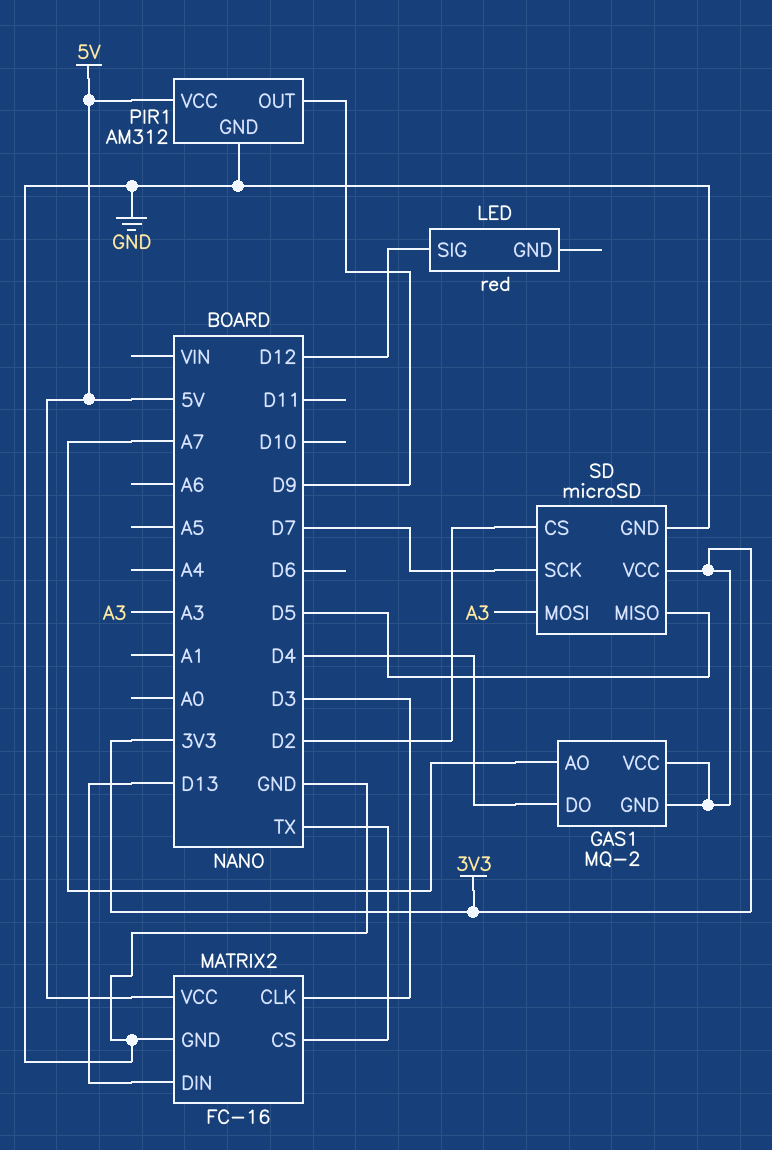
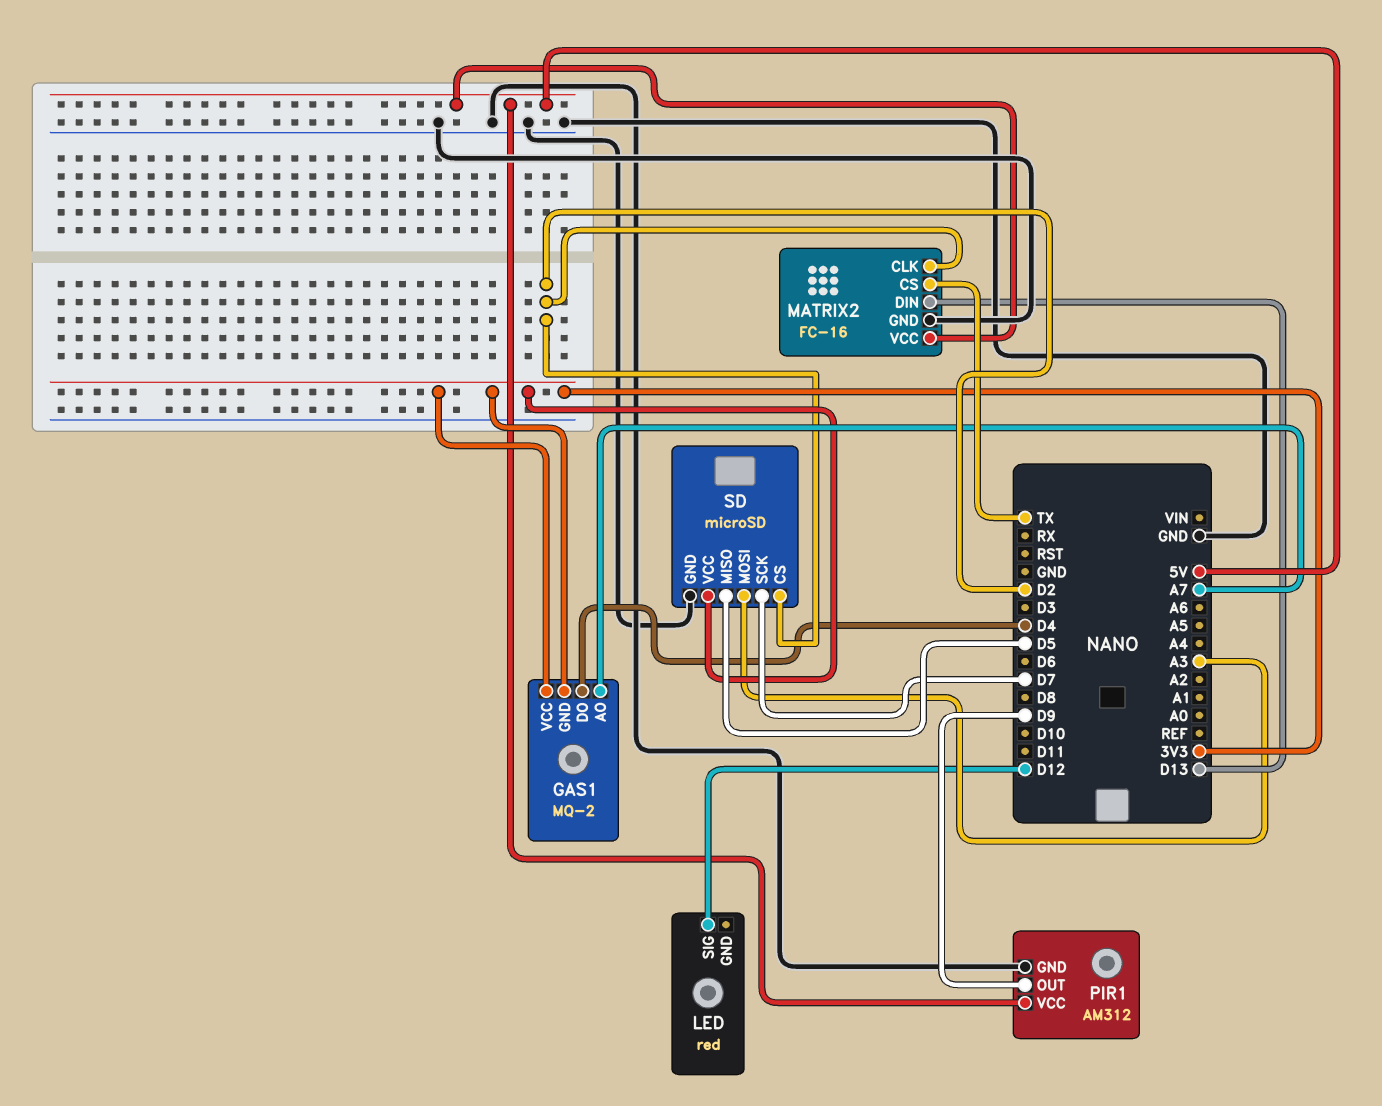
MATRIX2 pin CLK: D3 -> D2

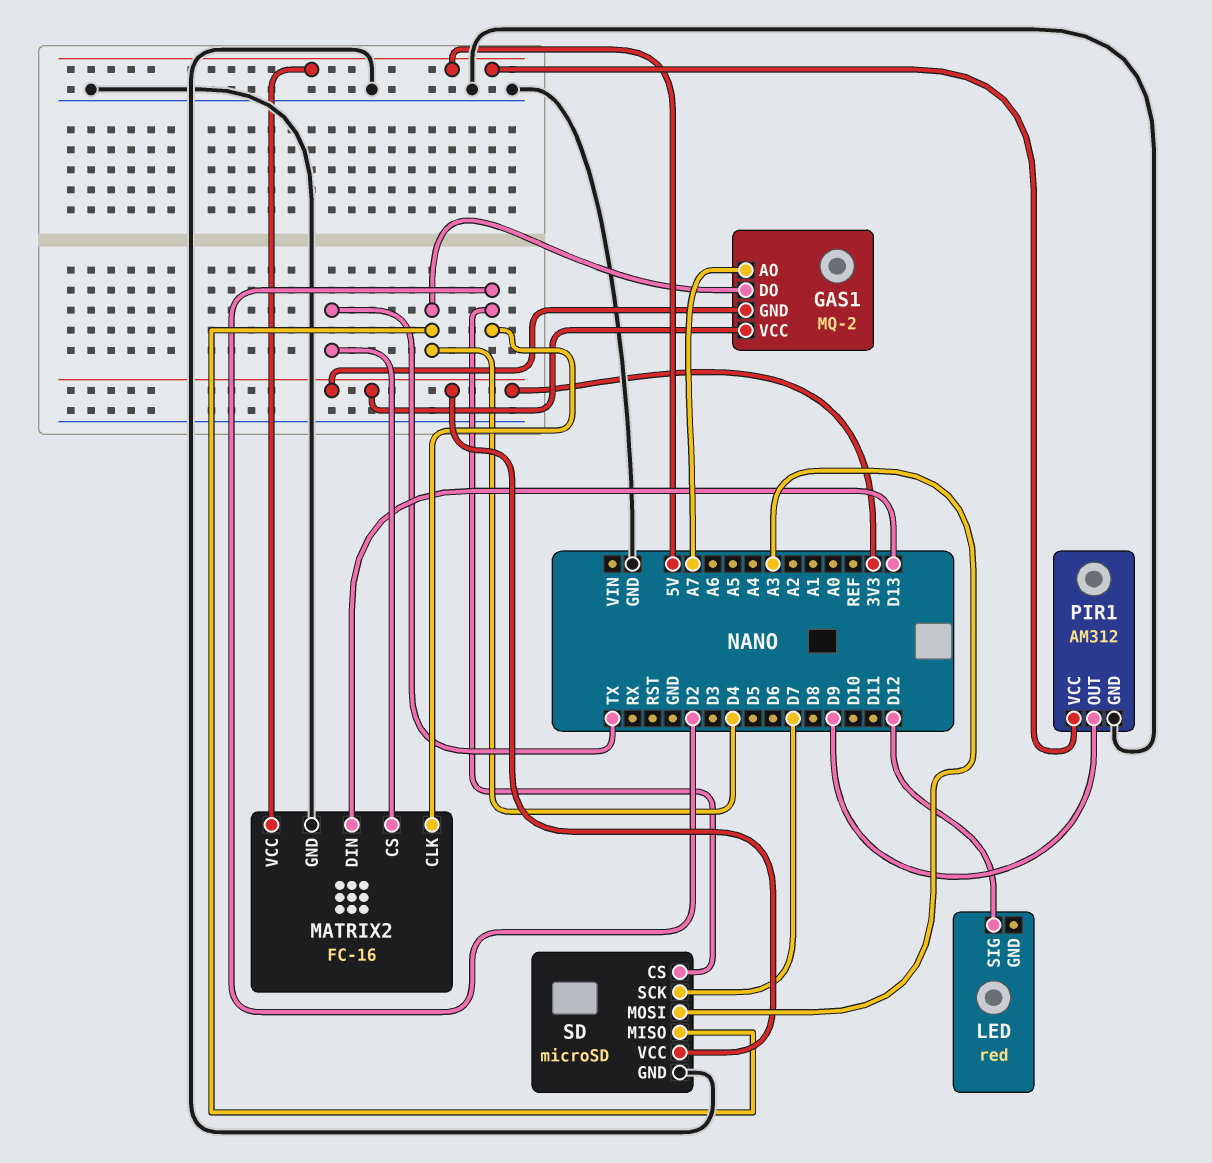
SD pin MISO: D5 -> D4

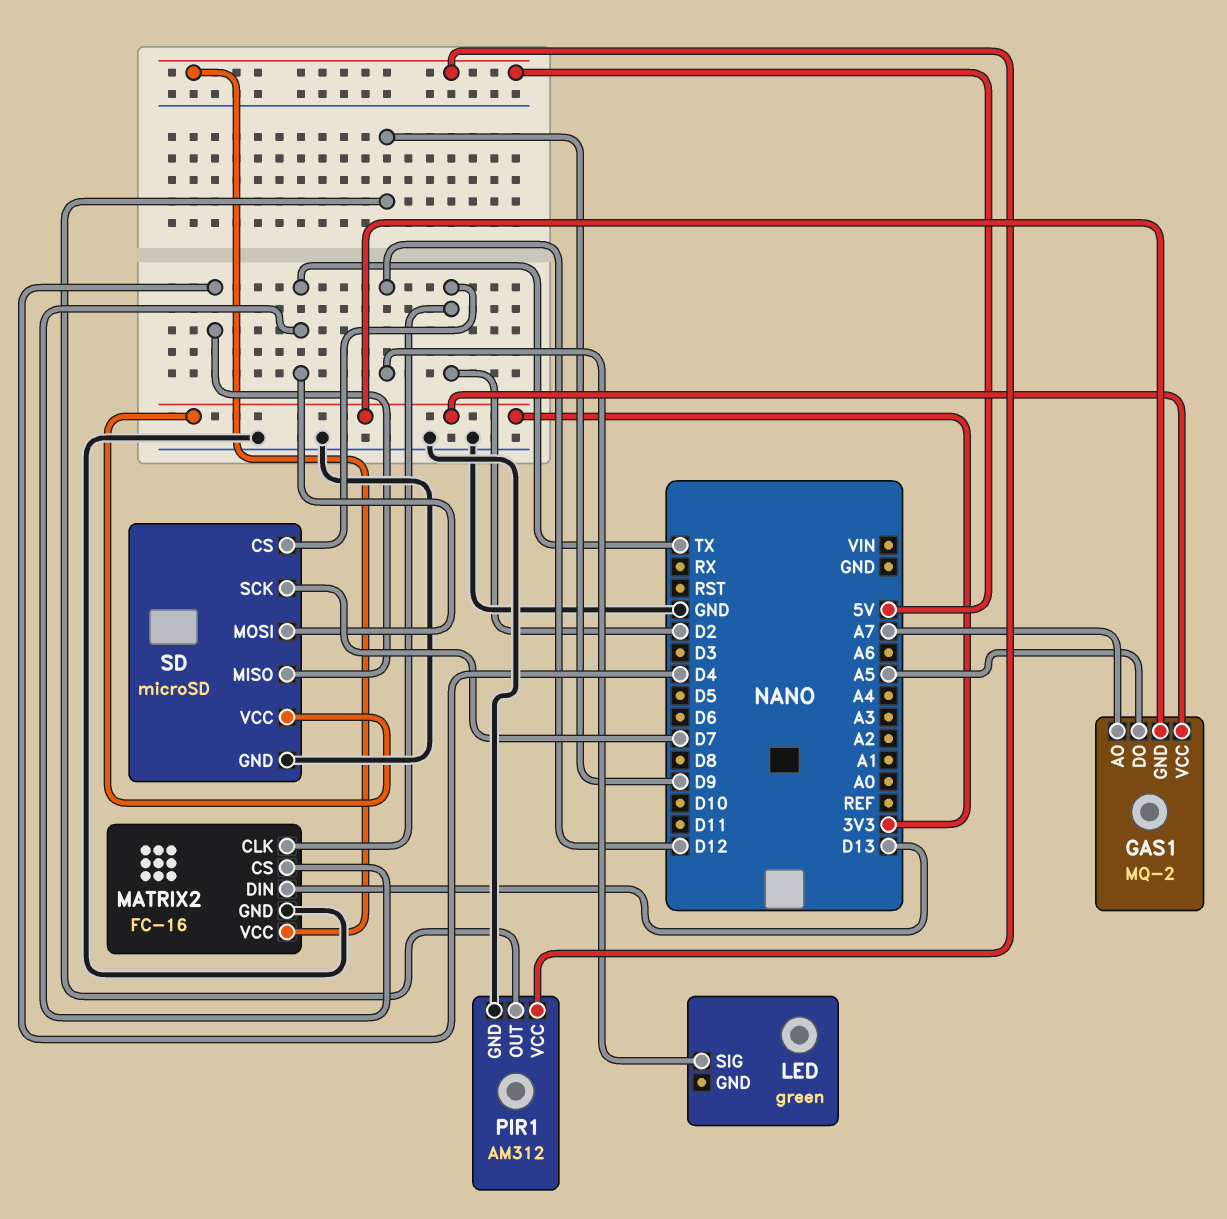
GAS1 pin DO: D4 -> A5
LED: red -> green
SD pin MOSI: A3 -> TX

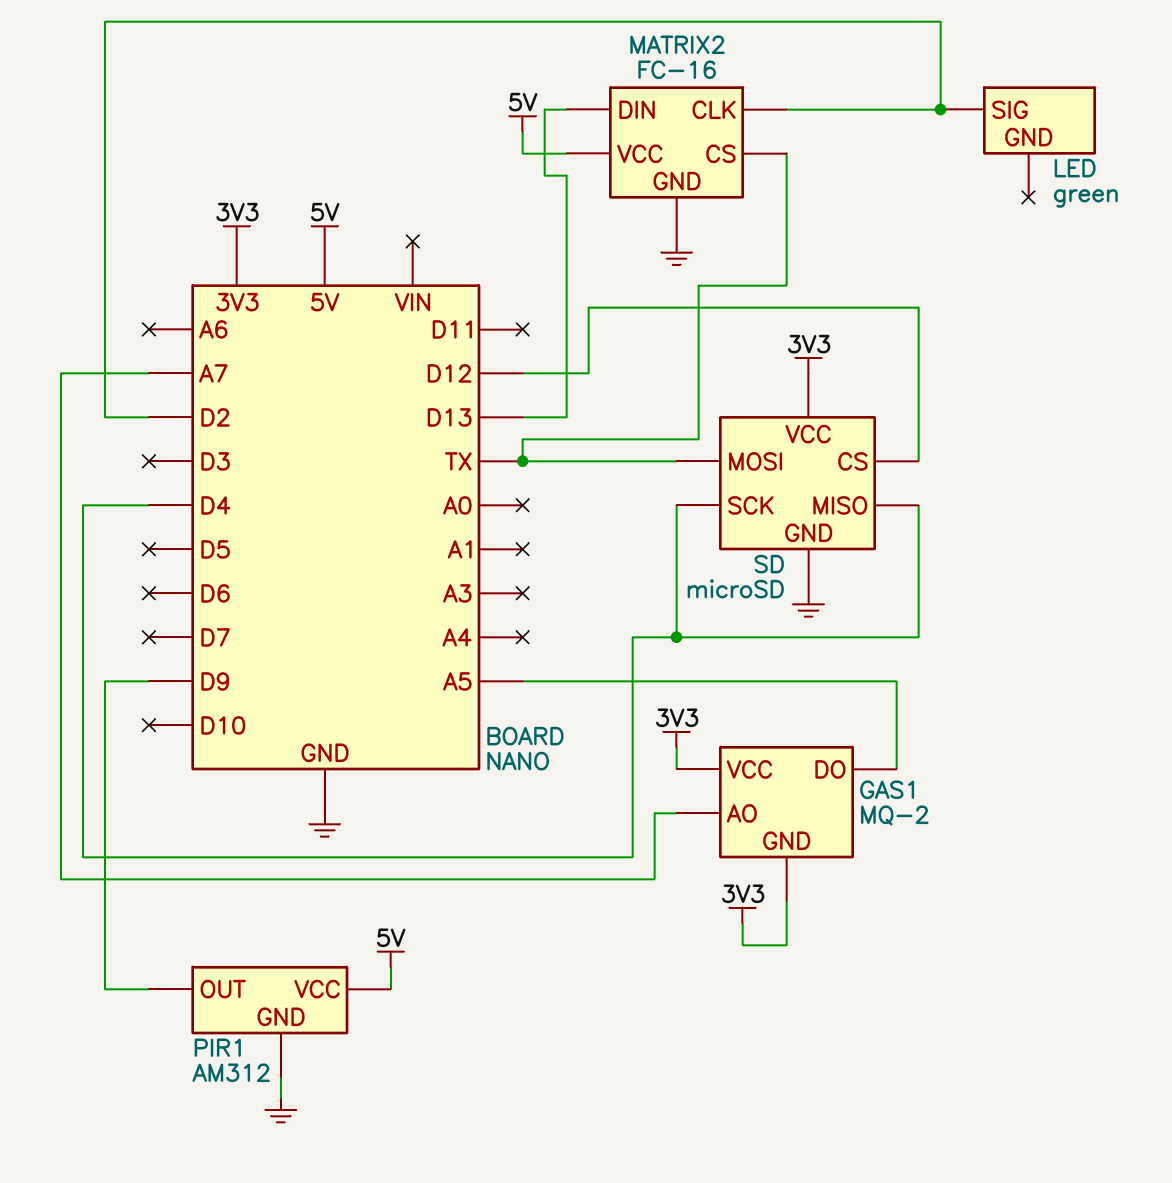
LED pin SIG: D12 -> D2
SD pin CS: D2 -> D12
SD pin SCK: D7 -> D4

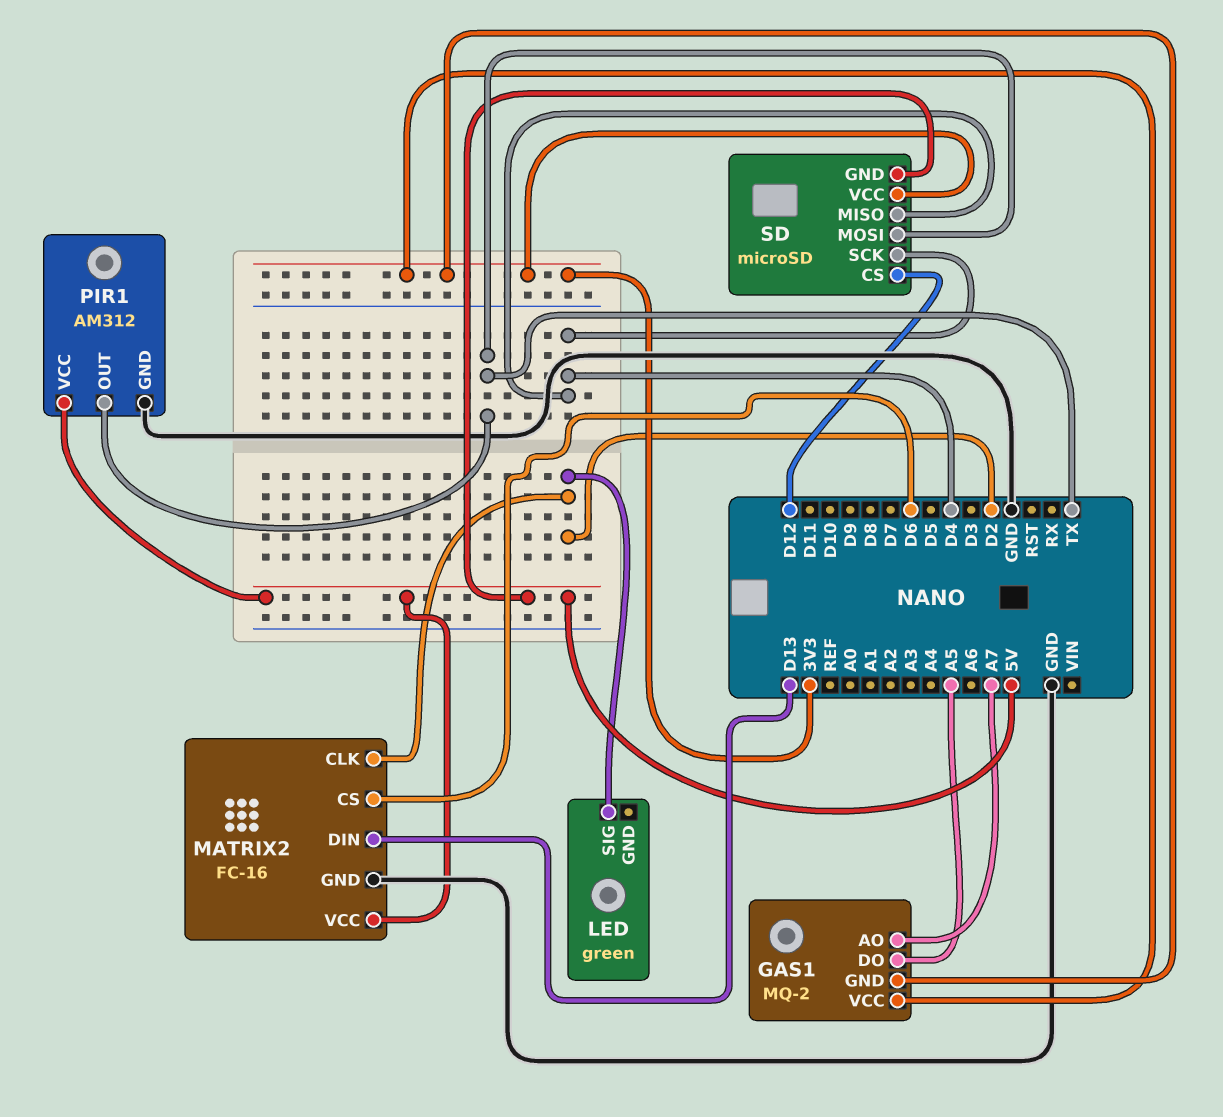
MATRIX2 pin CS: TX -> D6
PIR1 pin OUT: D9 -> TX
SD pin GND: GND -> 5V

